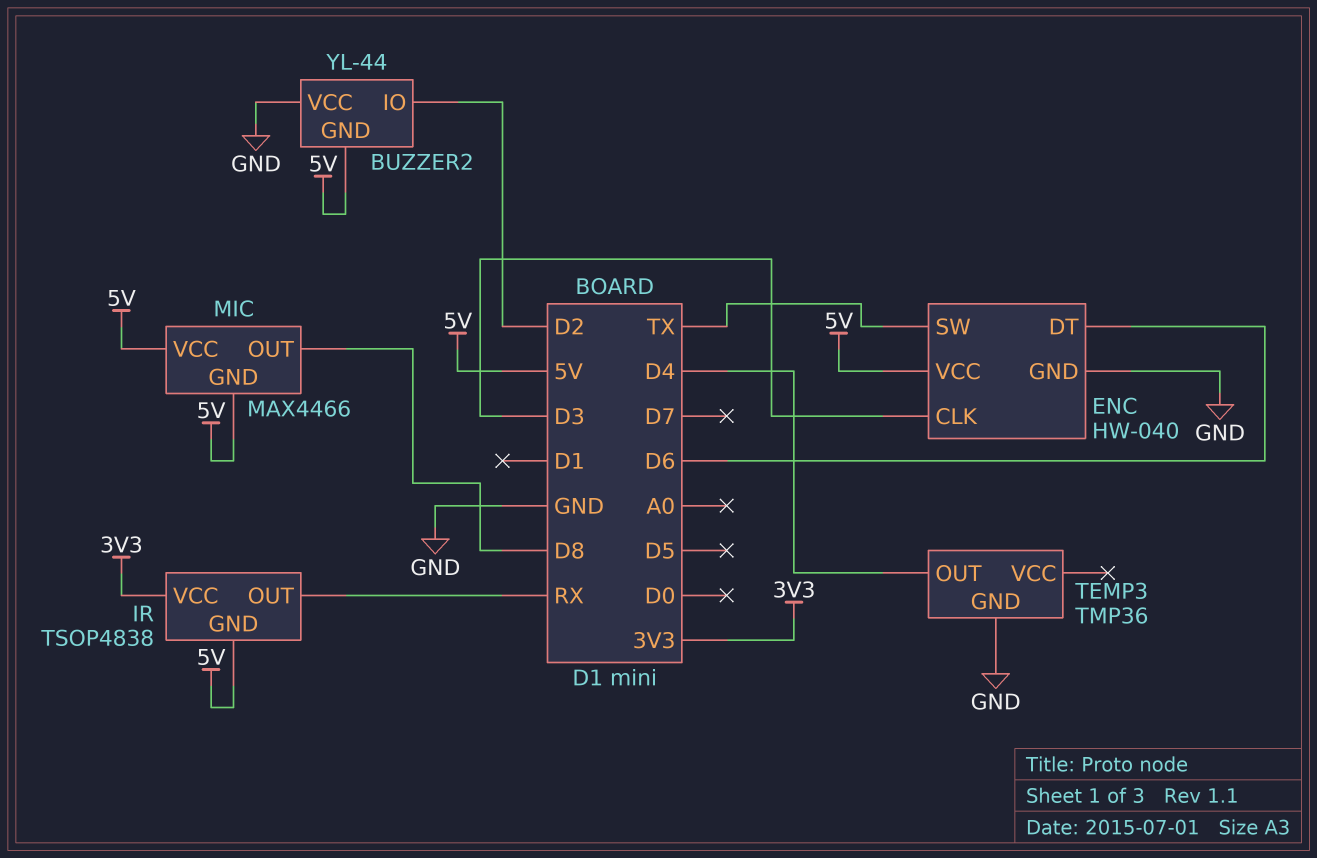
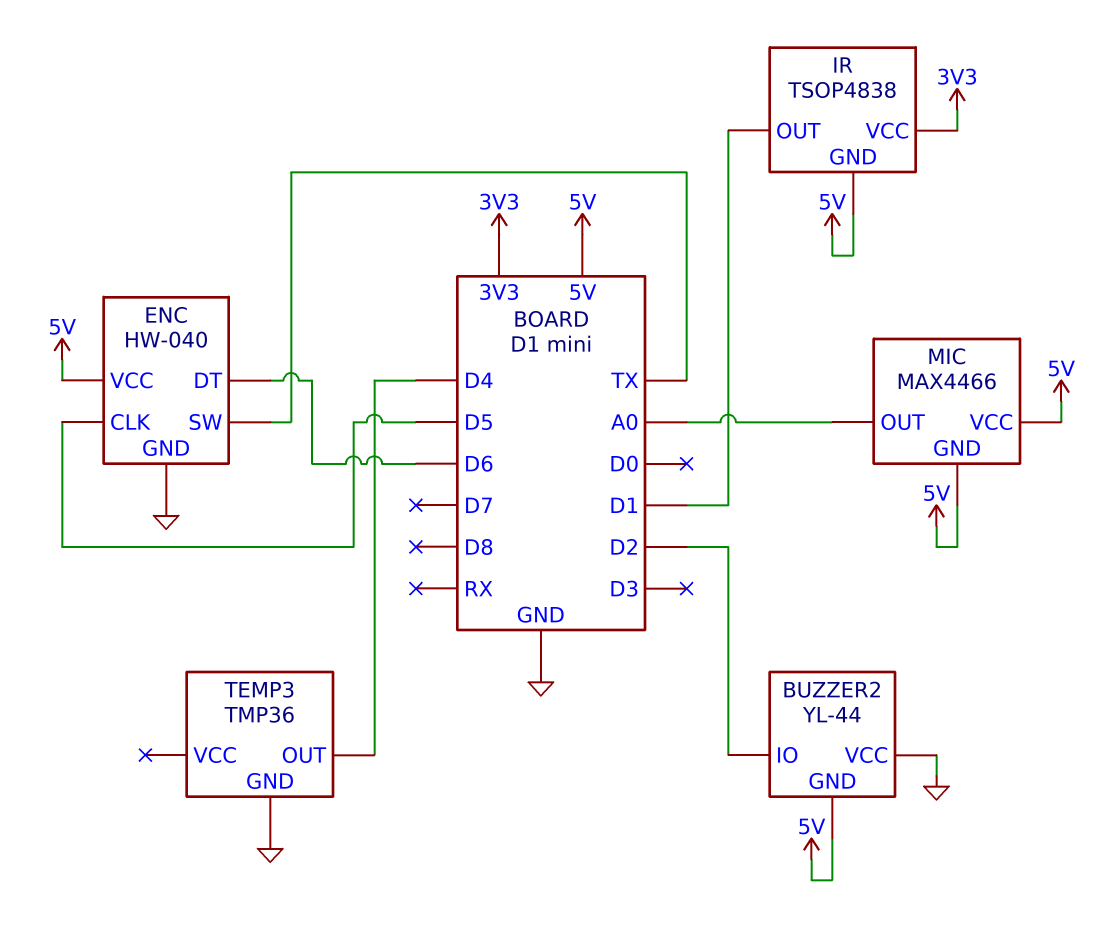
ENC pin CLK: D3 -> D5
IR pin OUT: RX -> D1
MIC pin OUT: D8 -> A0

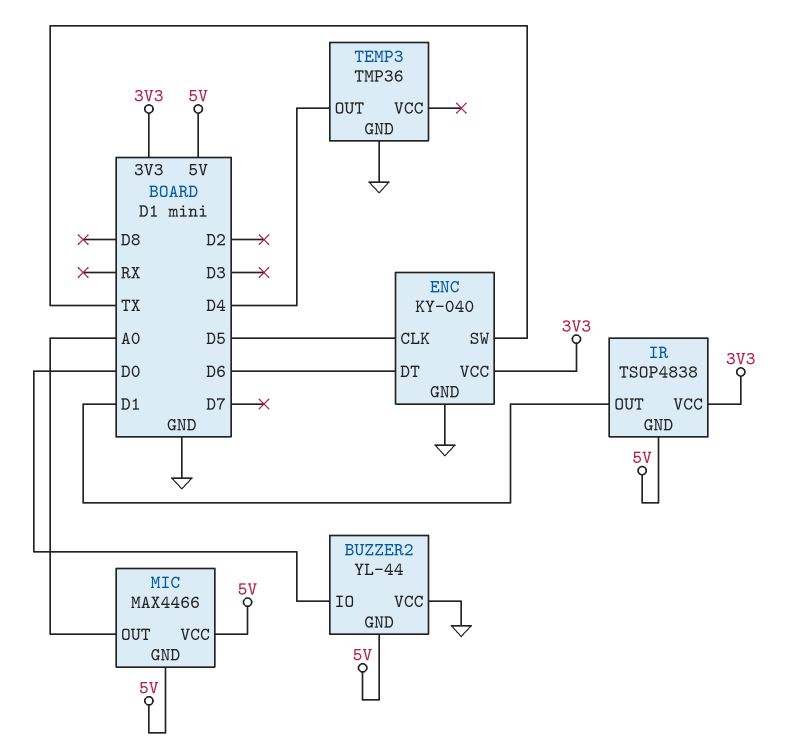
BUZZER2 pin IO: D2 -> D0
ENC: HW-040 -> KY-040
ENC pin VCC: 5V -> 3V3

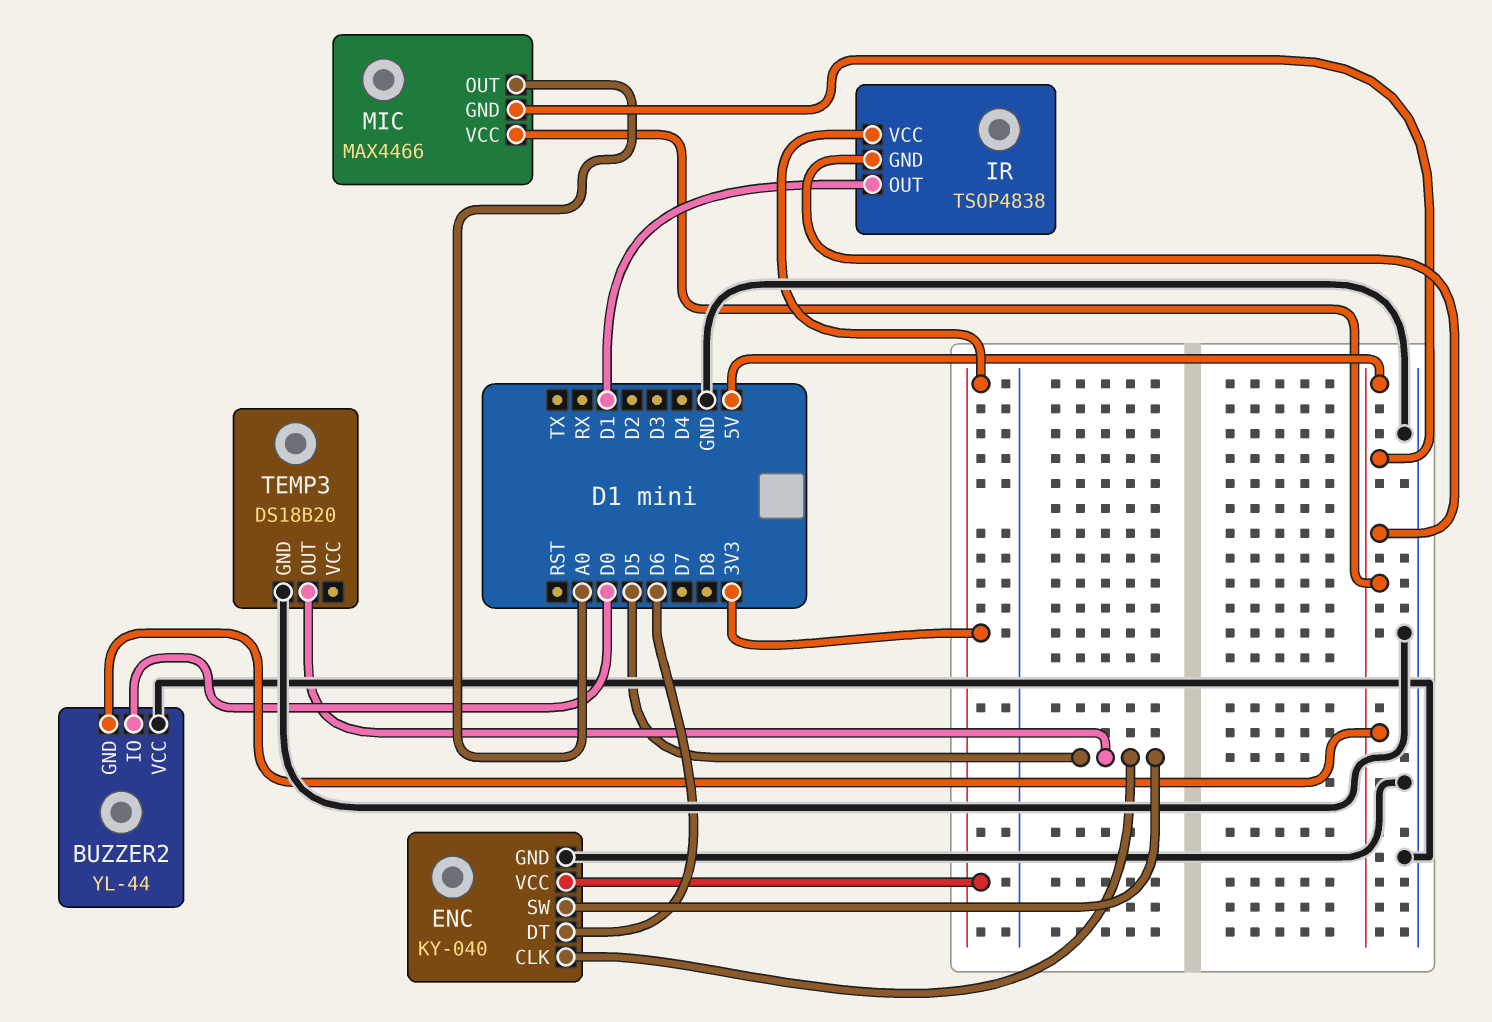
ENC pin SW: TX -> D5
TEMP3: TMP36 -> DS18B20
TEMP3 pin OUT: D4 -> D5

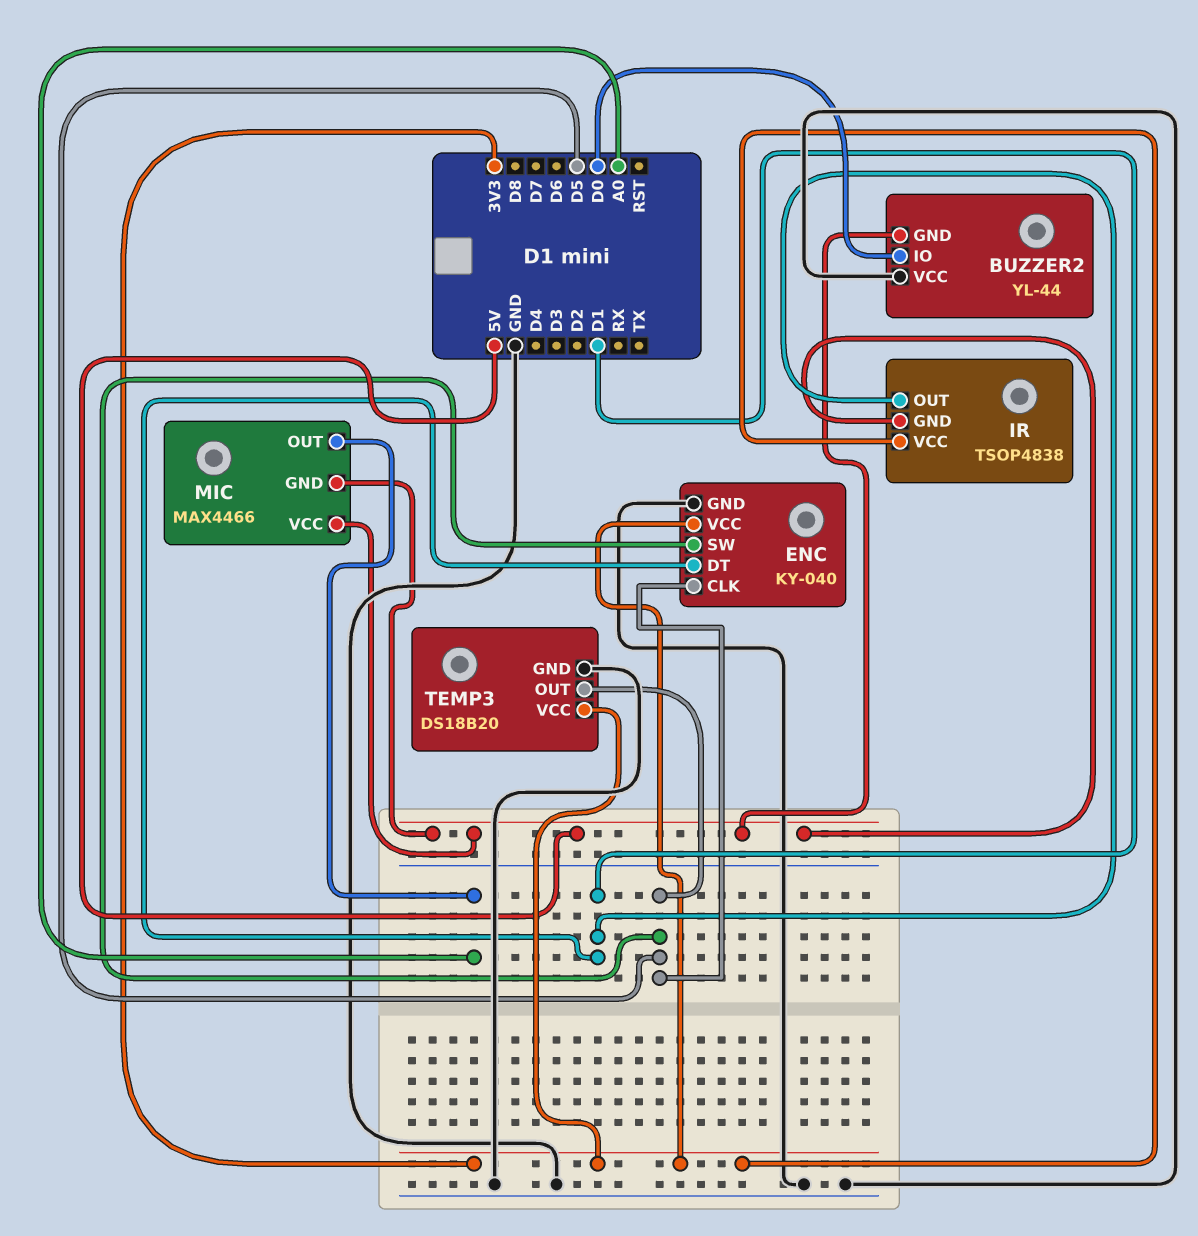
ENC pin DT: D6 -> D1
TEMP3 pin VCC: none -> 3V3

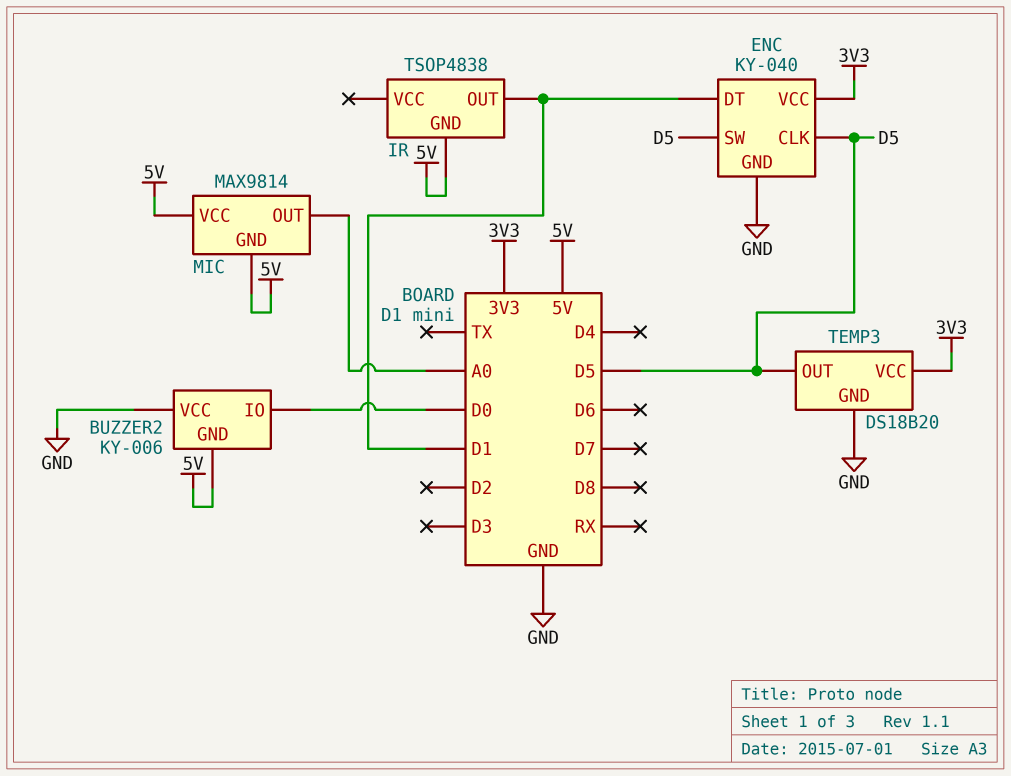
BUZZER2: YL-44 -> KY-006
IR pin VCC: 3V3 -> none
MIC: MAX4466 -> MAX9814

